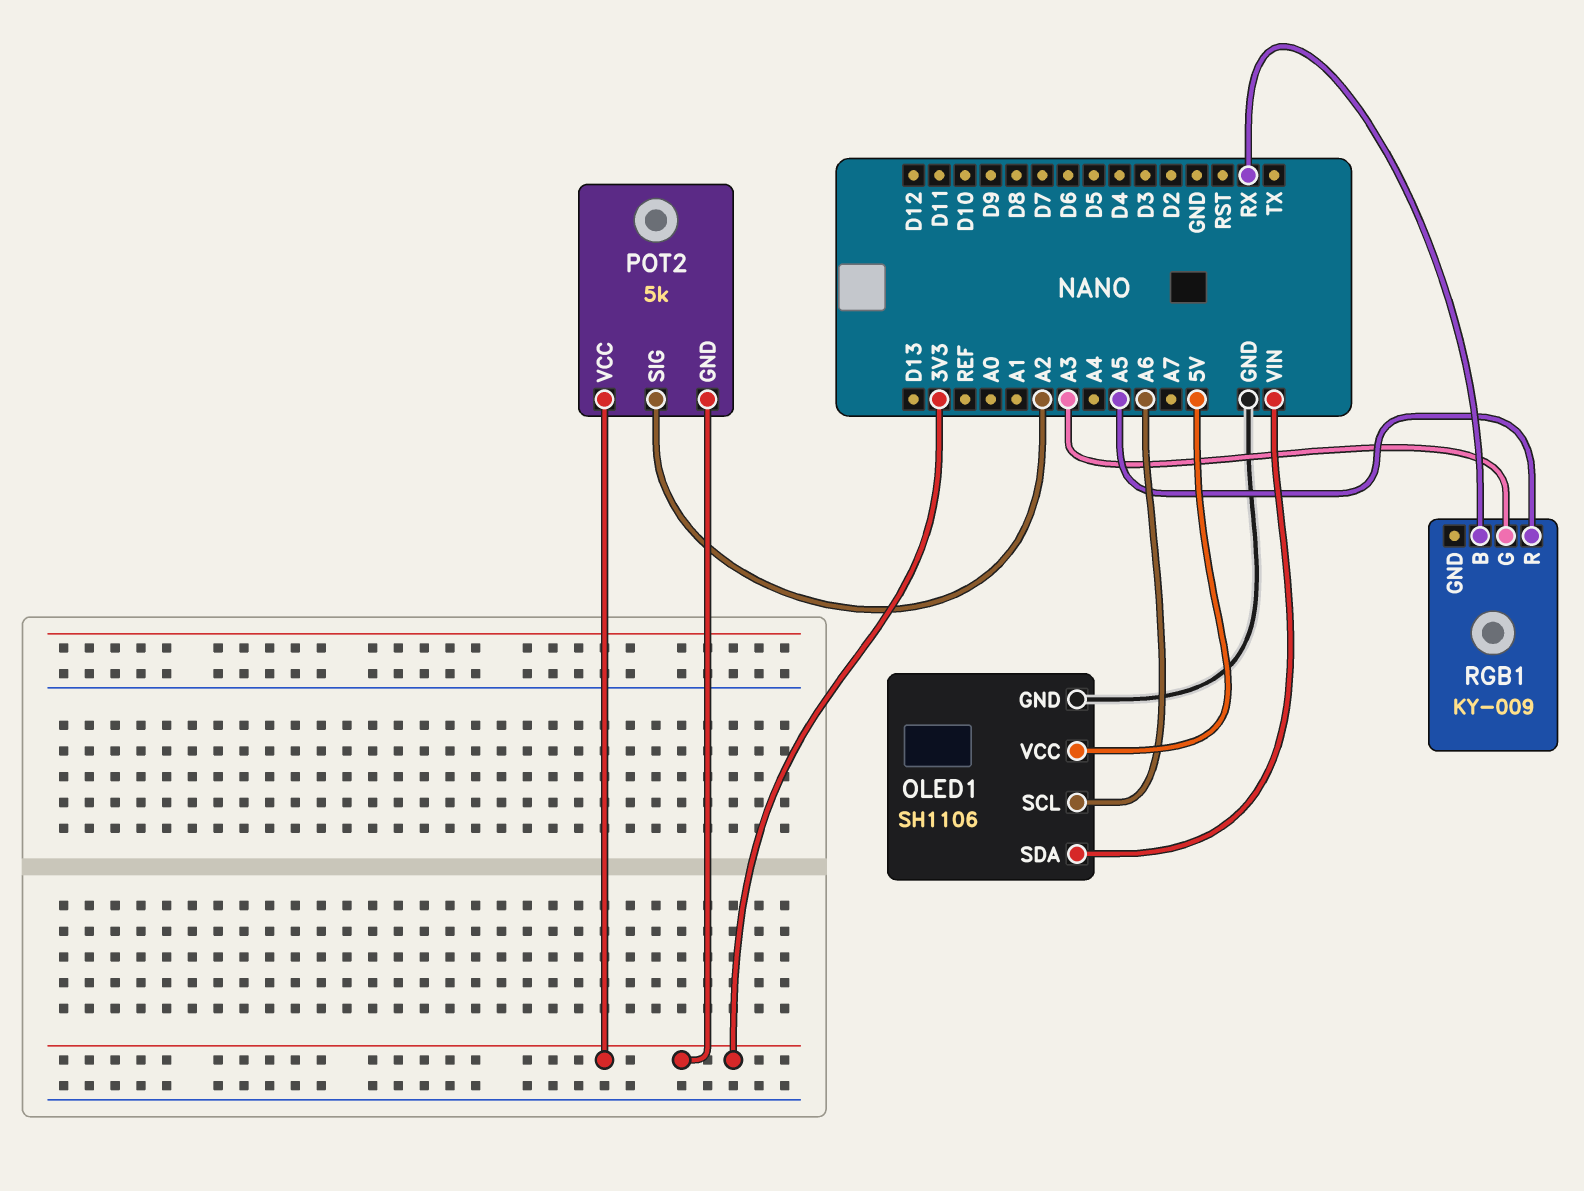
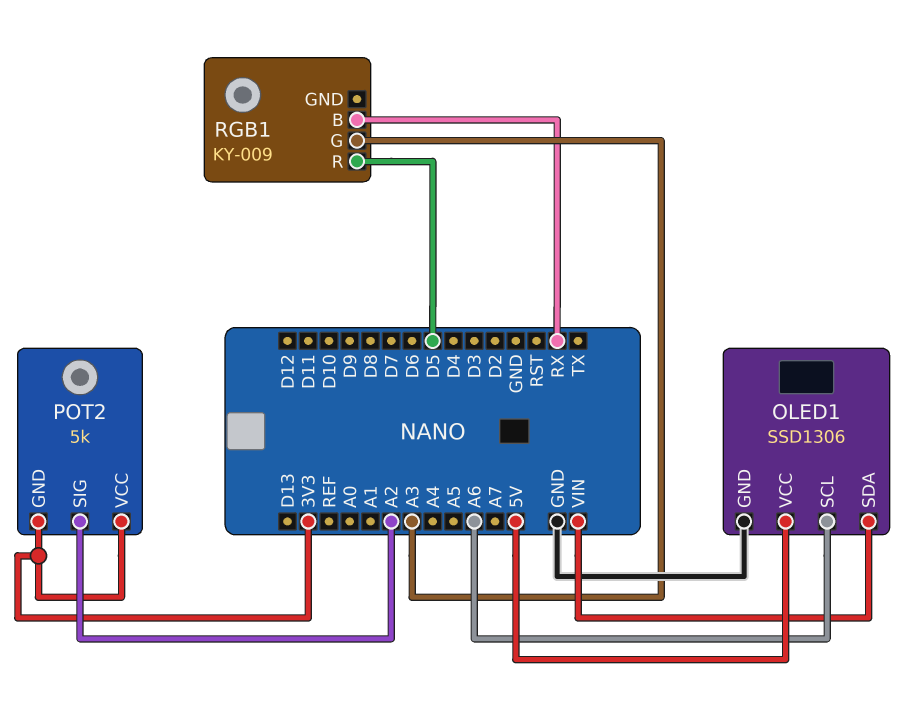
OLED1: SH1106 -> SSD1306
RGB1 pin R: A5 -> D5

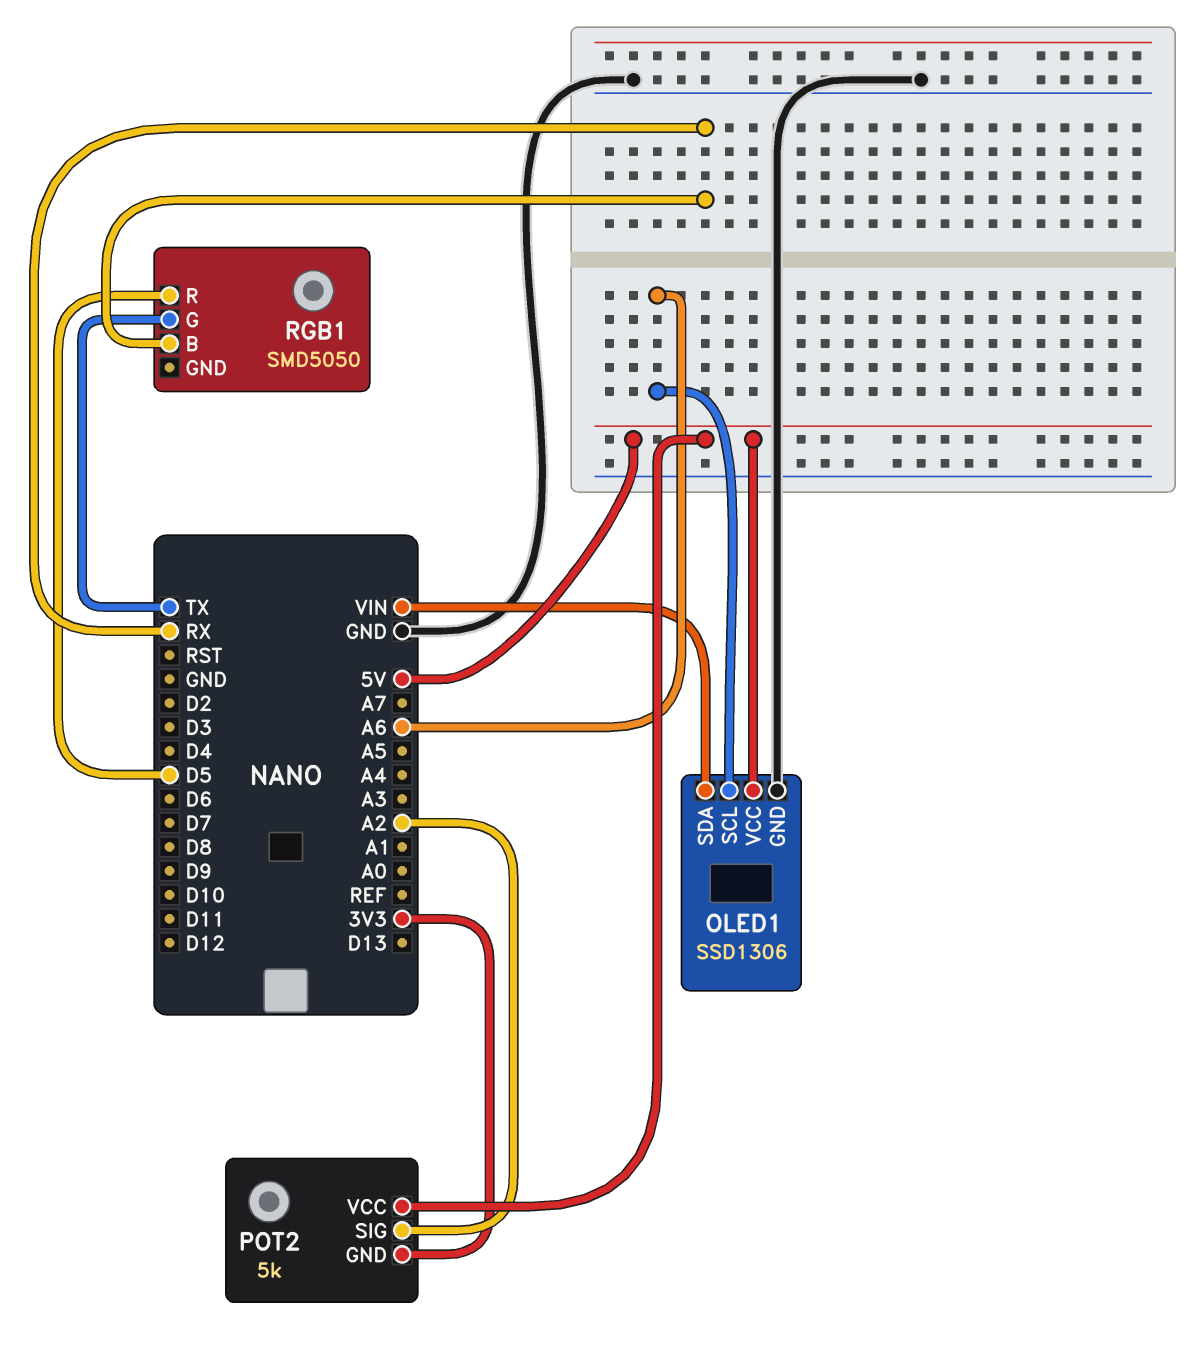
POT2 pin VCC: 3V3 -> 5V
RGB1: KY-009 -> SMD5050
RGB1 pin G: A3 -> TX

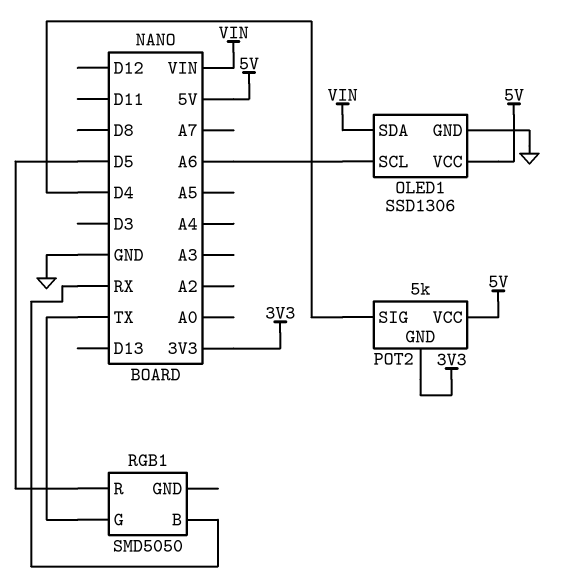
POT2 pin SIG: A2 -> D4

